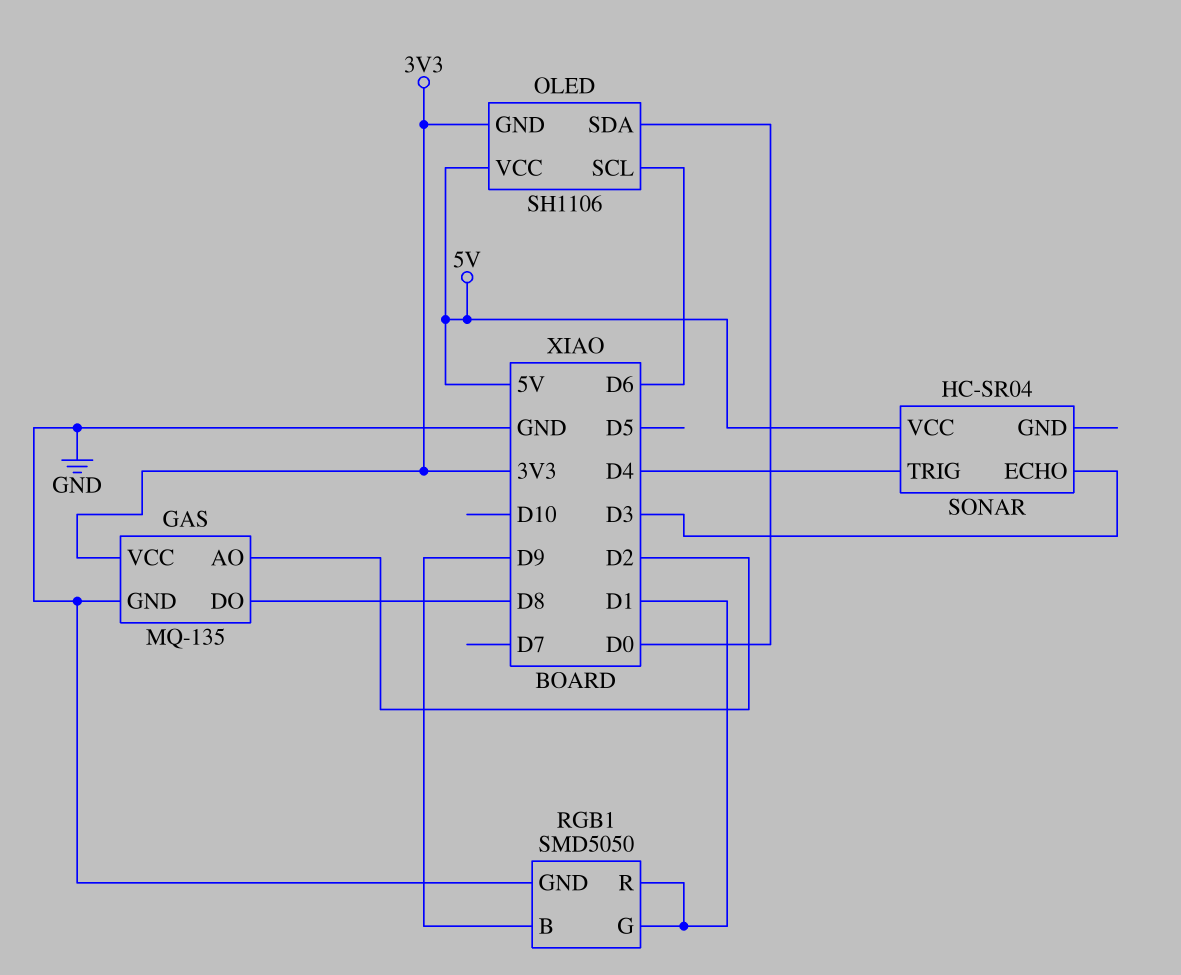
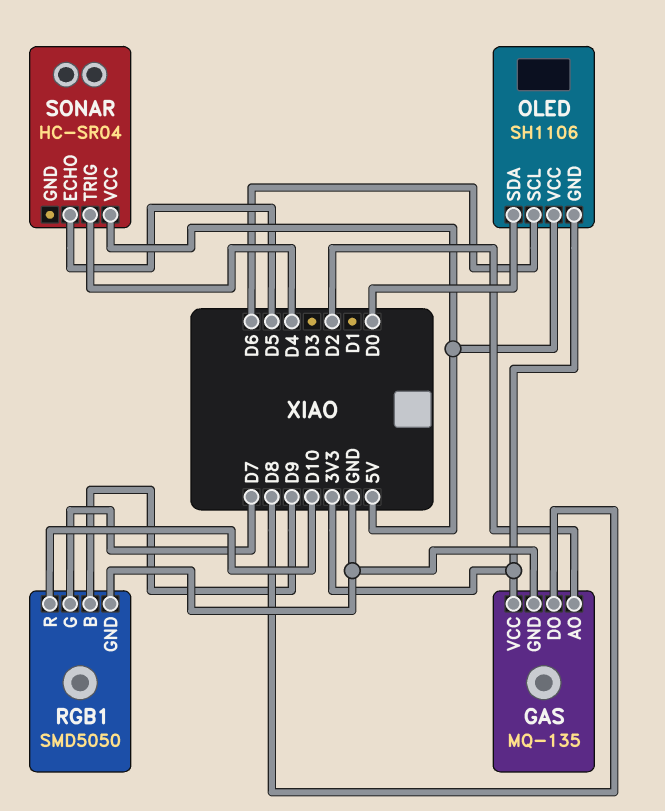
RGB1 pin G: D1 -> D7
RGB1 pin R: D1 -> D10
SONAR pin ECHO: D3 -> D5

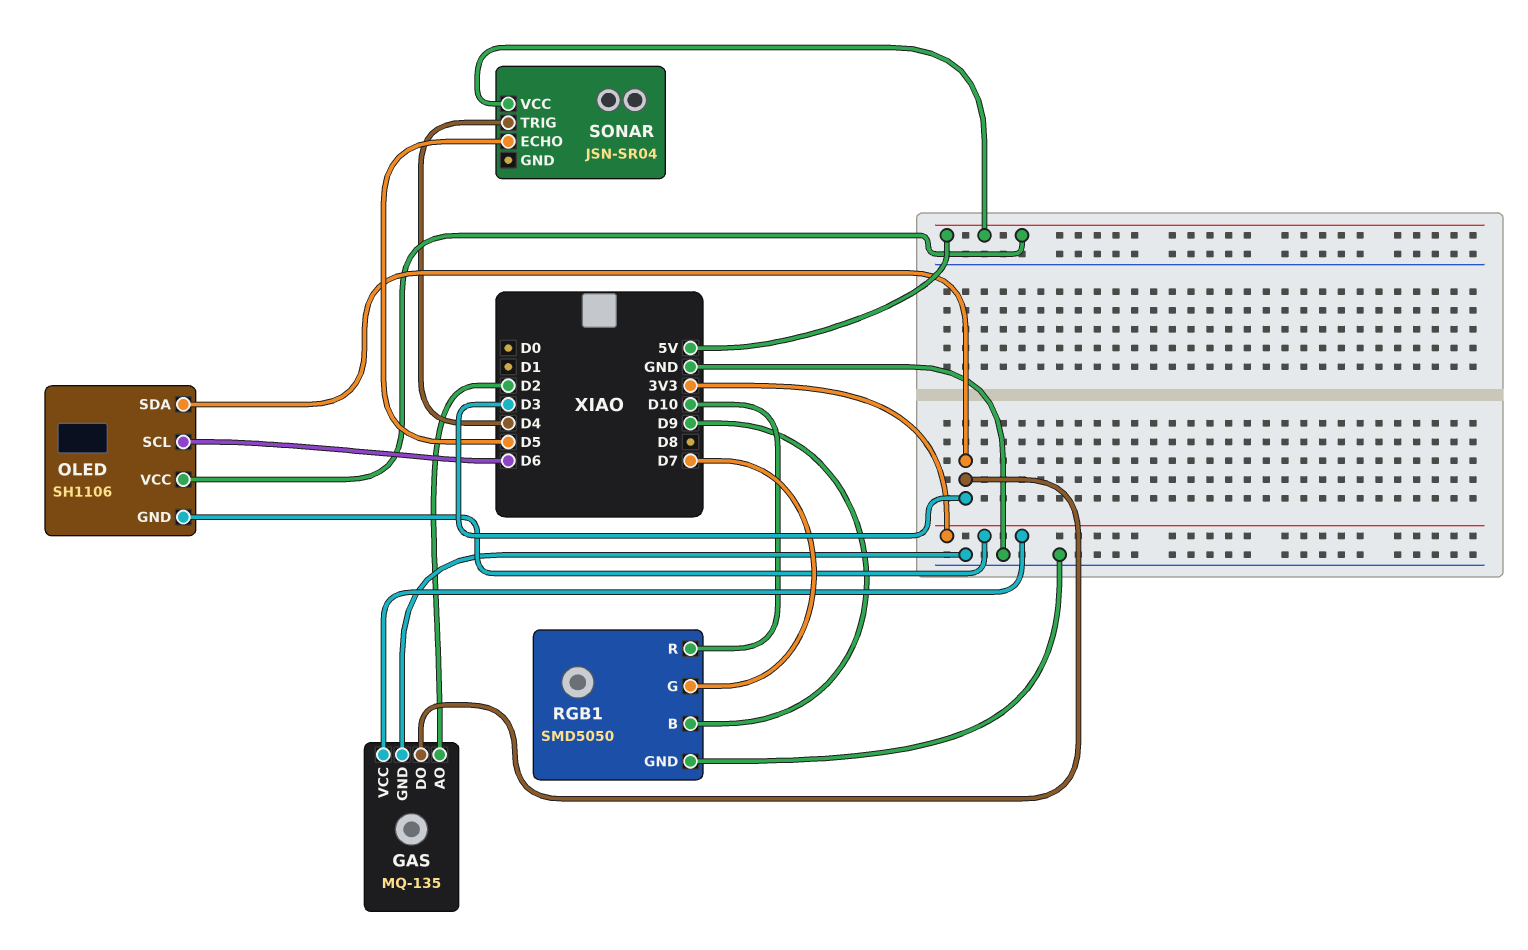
GAS pin DO: D8 -> D3
OLED pin SDA: D0 -> D3
SONAR: HC-SR04 -> JSN-SR04

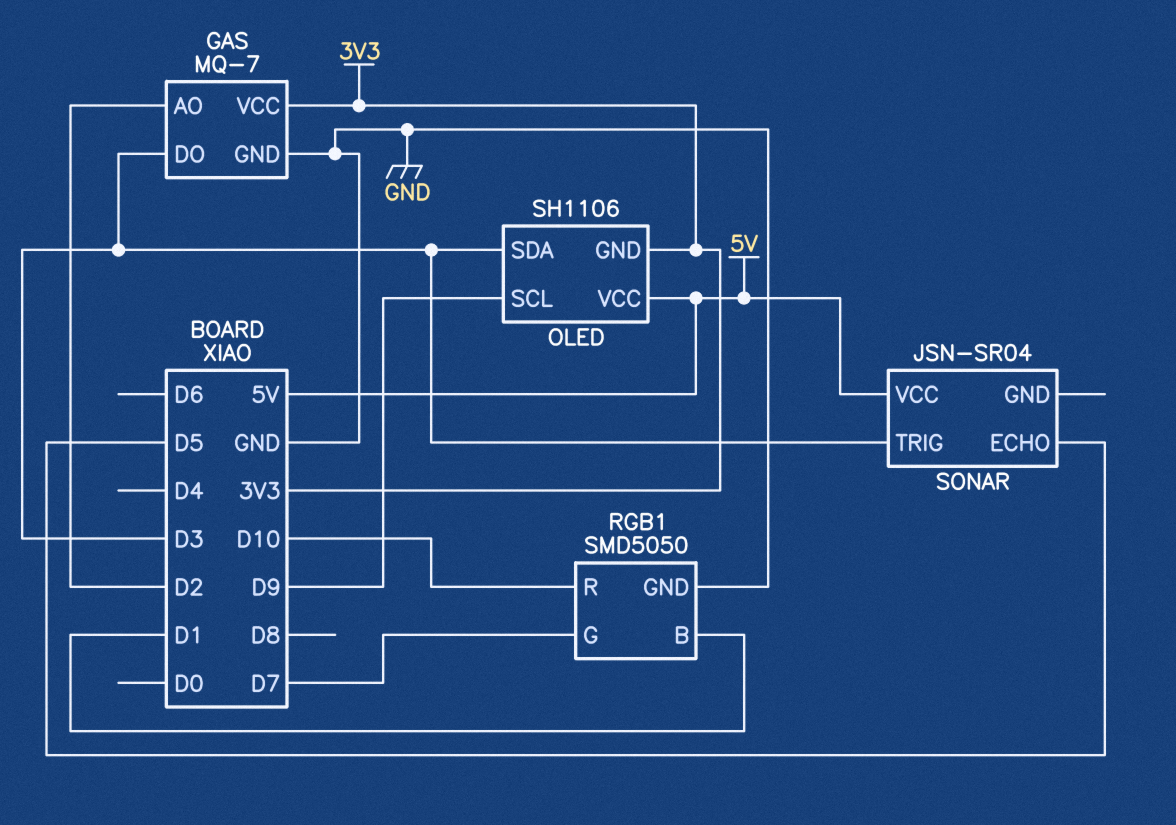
GAS: MQ-135 -> MQ-7
OLED pin SCL: D6 -> D9
RGB1 pin B: D9 -> D1
SONAR pin TRIG: D4 -> D3

